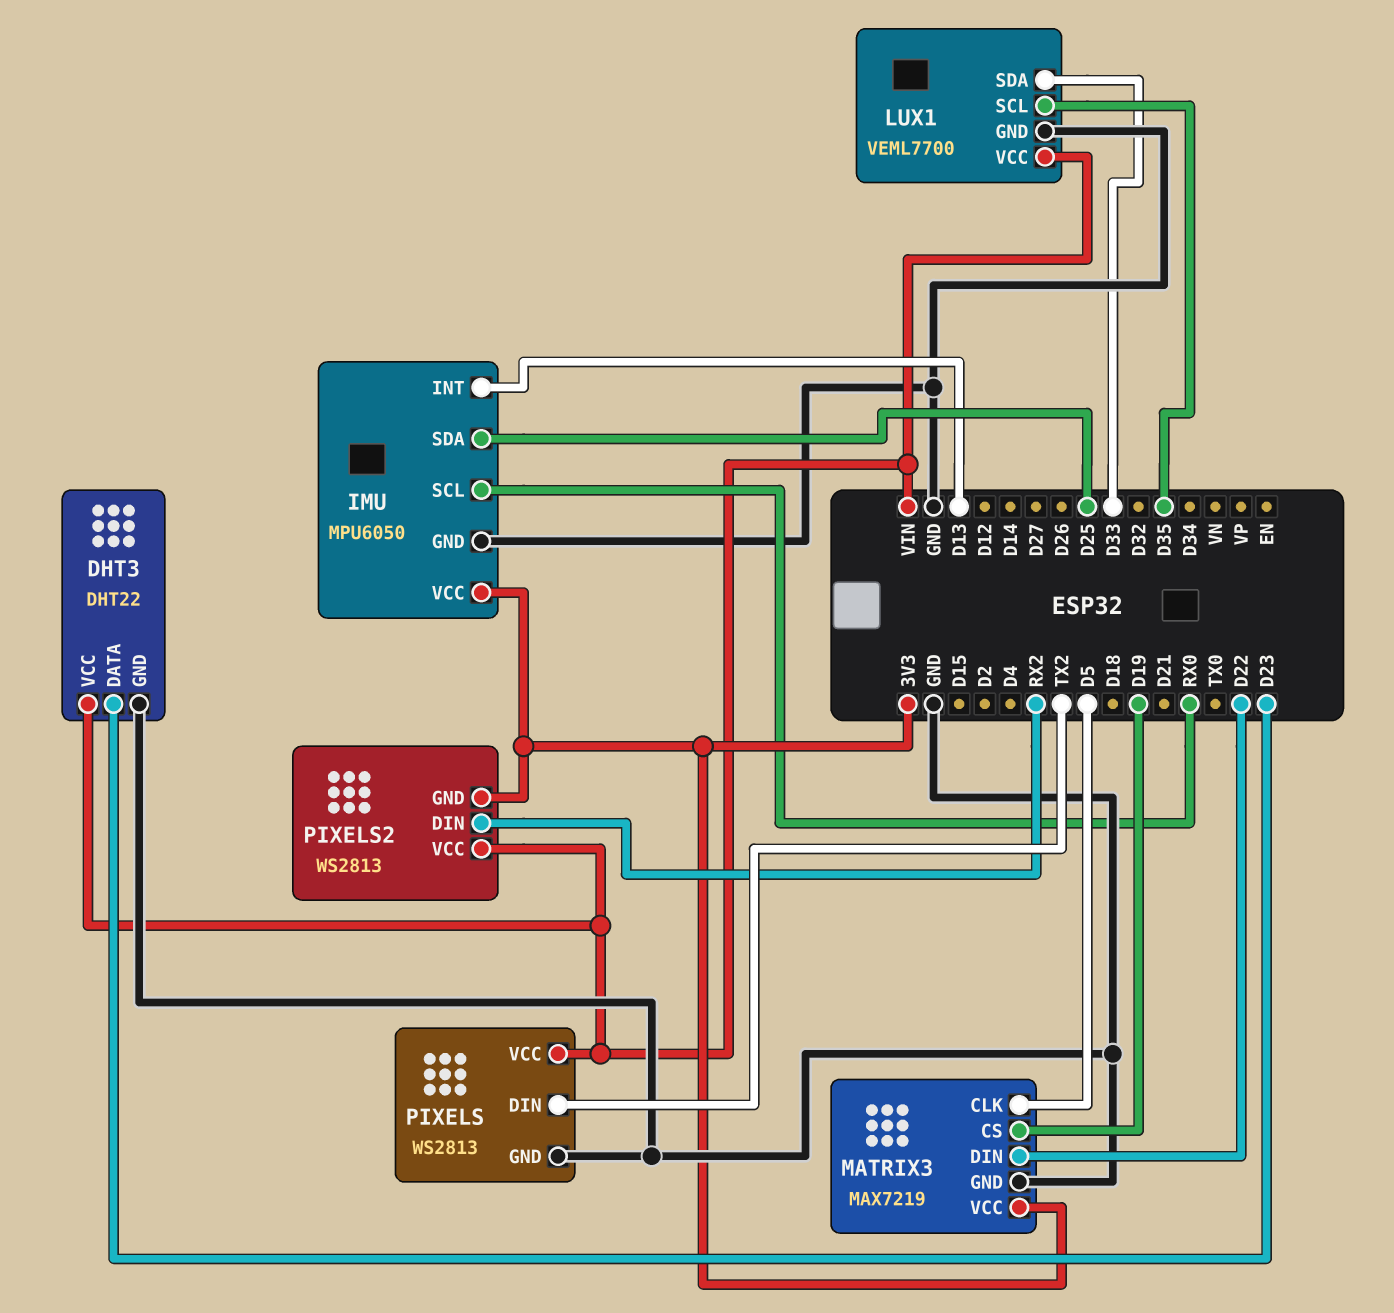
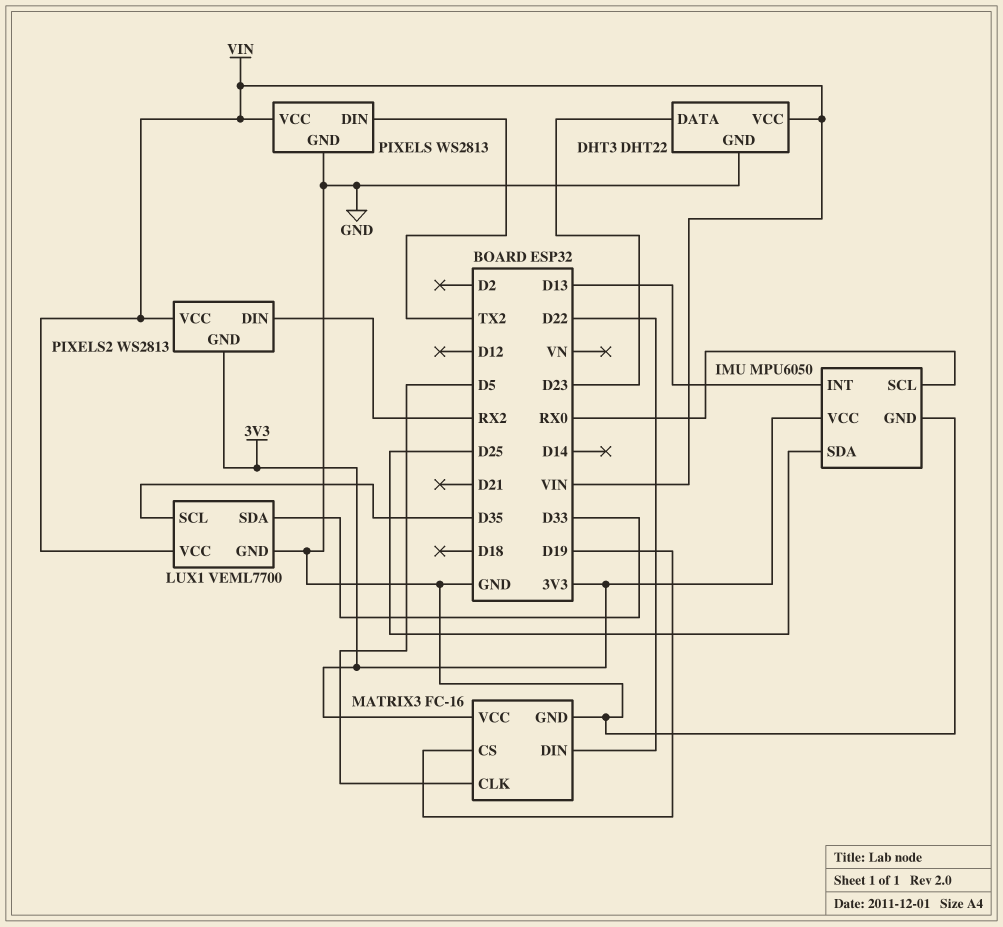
MATRIX3: MAX7219 -> FC-16

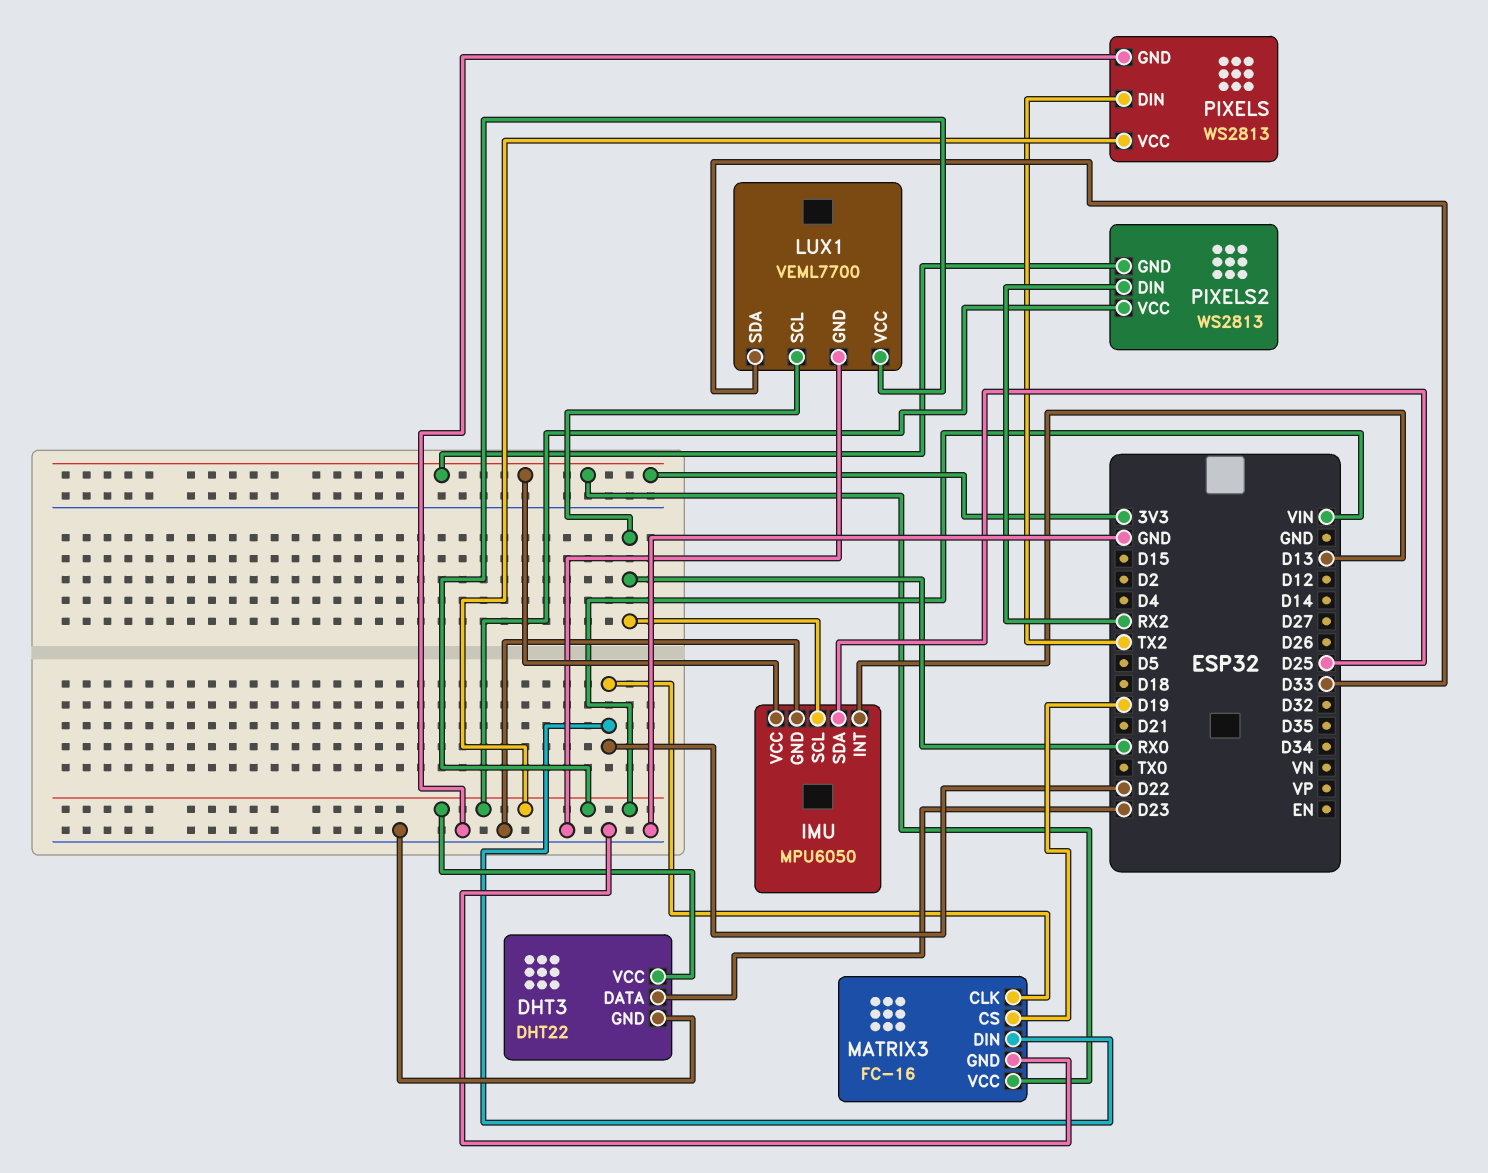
LUX1 pin SCL: D35 -> RX0
MATRIX3 pin CLK: D5 -> D22

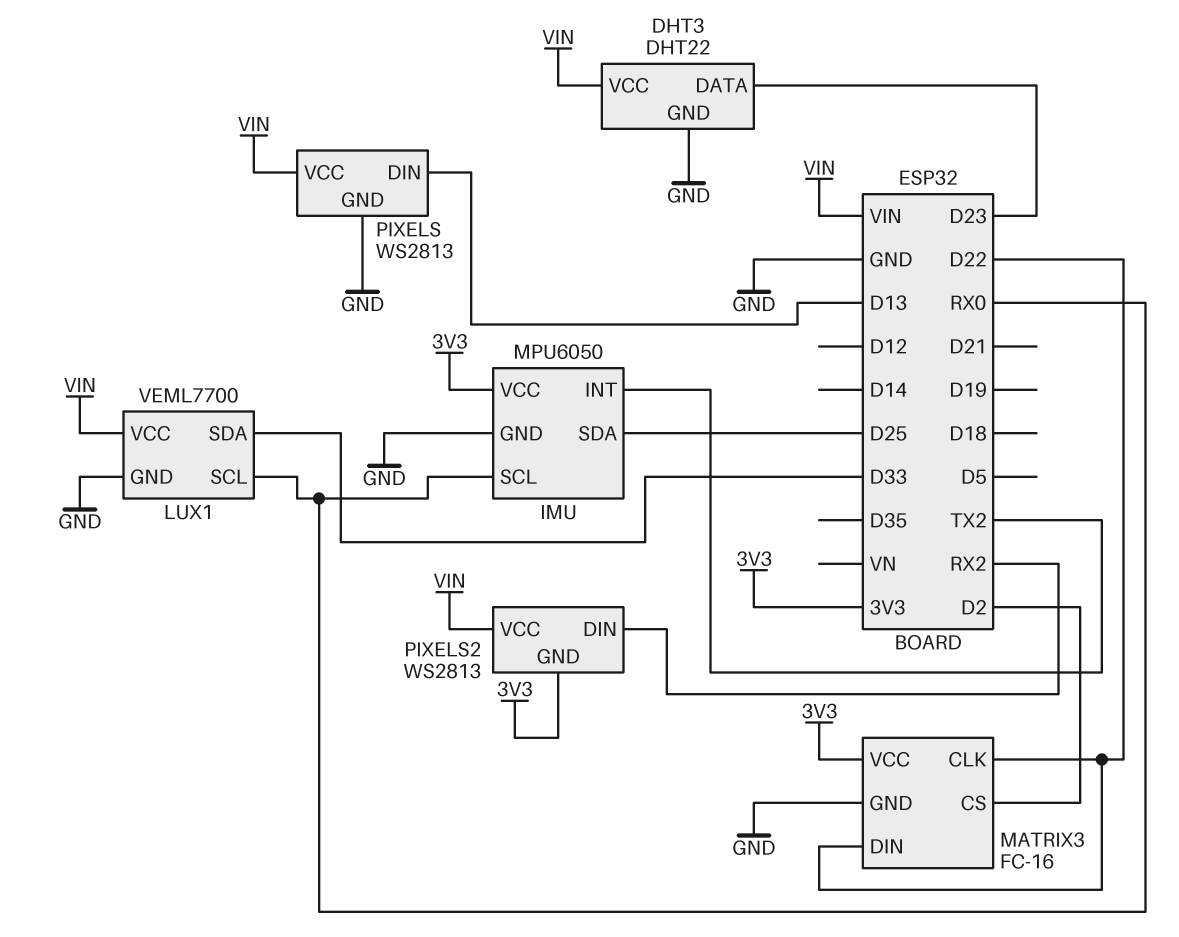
IMU pin INT: D13 -> TX2
MATRIX3 pin CS: D19 -> D2
PIXELS pin DIN: TX2 -> D13

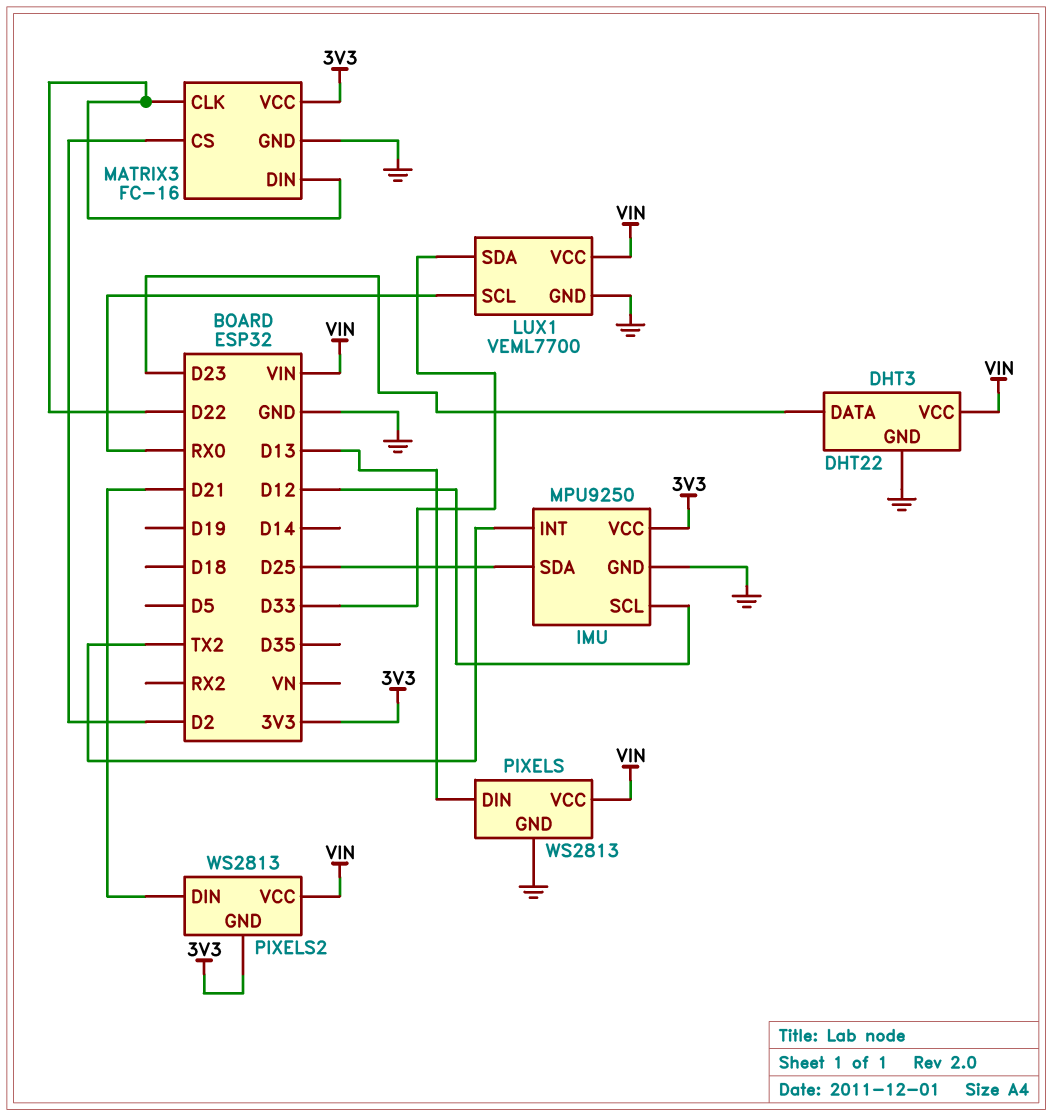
IMU: MPU6050 -> MPU9250
IMU pin SCL: RX0 -> D12
PIXELS2 pin DIN: RX2 -> D21

